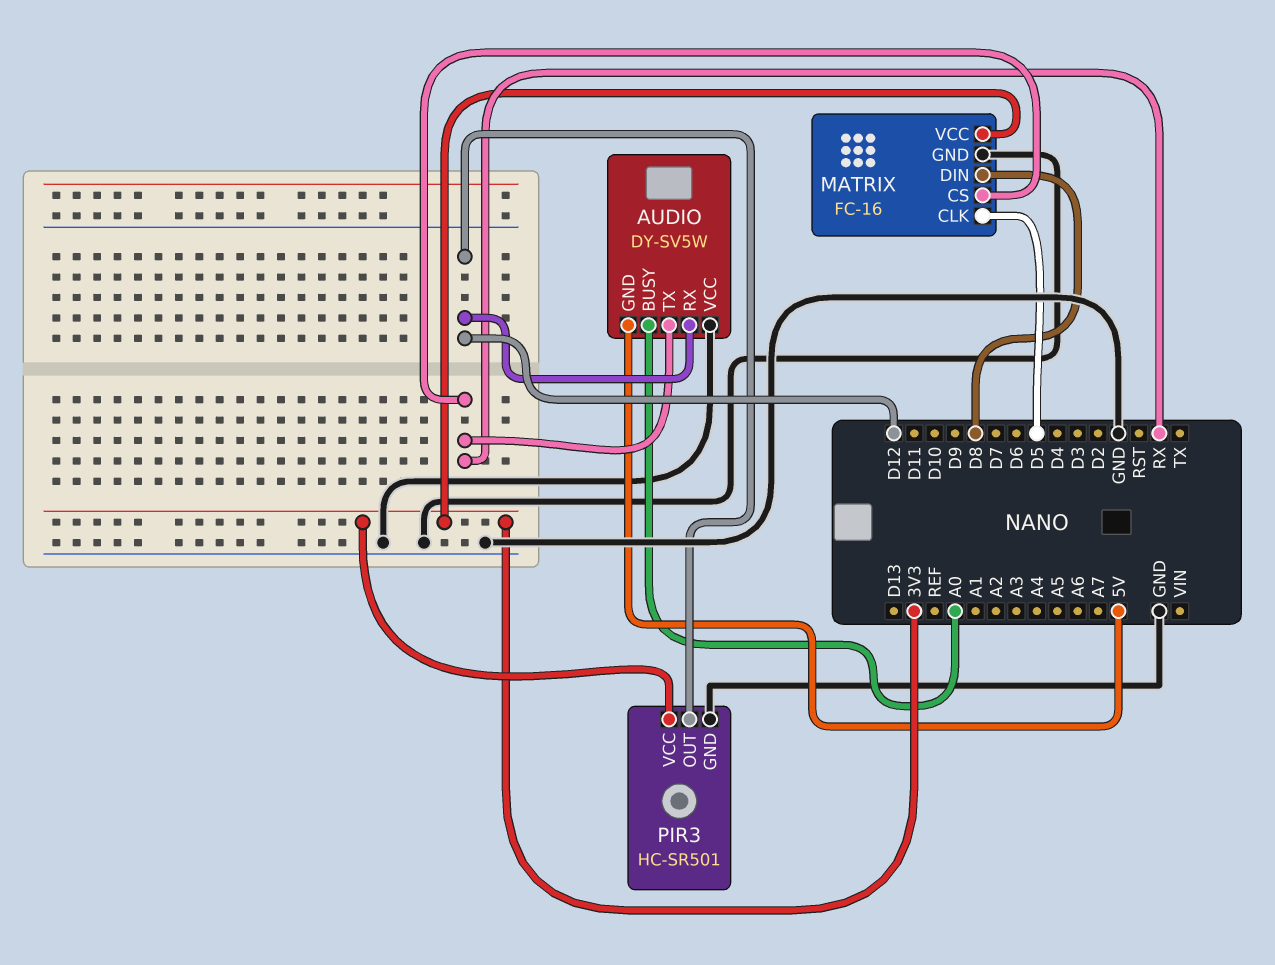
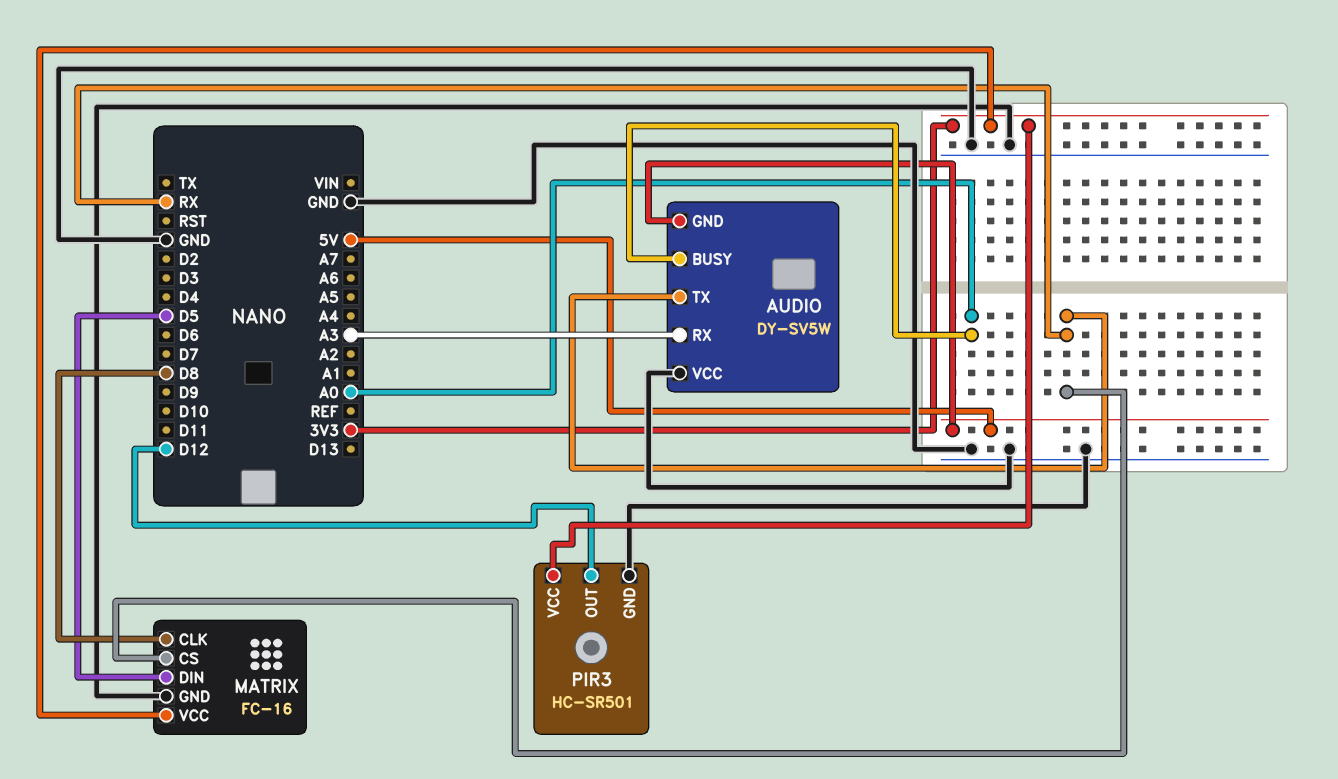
AUDIO pin RX: D12 -> A3
MATRIX pin CLK: D5 -> D8
MATRIX pin DIN: D8 -> D5

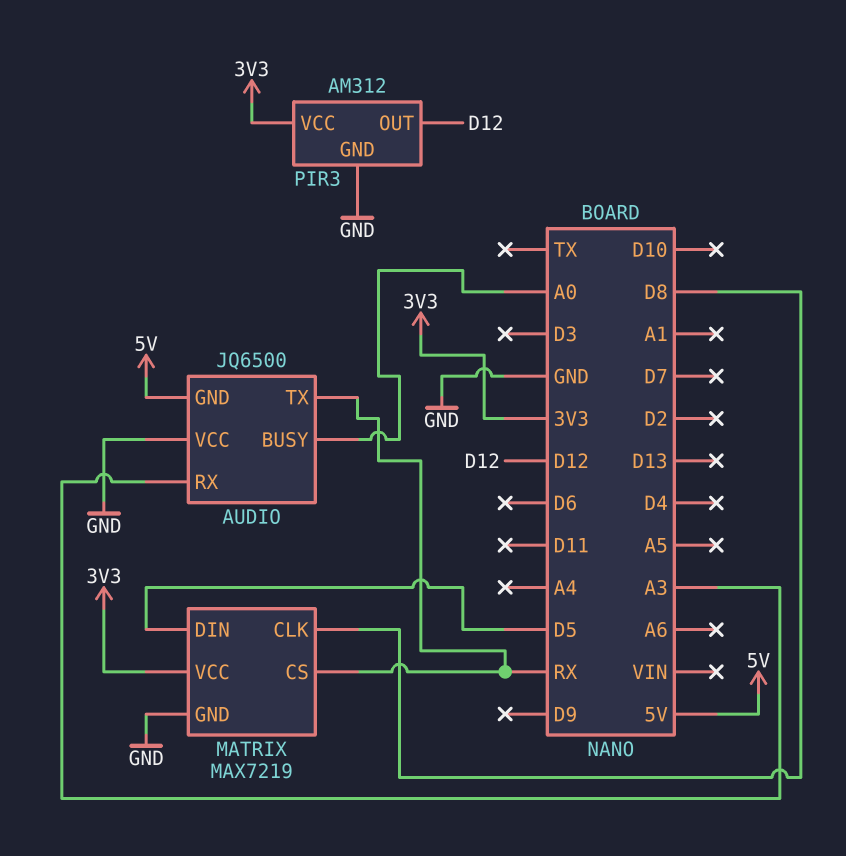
AUDIO: DY-SV5W -> JQ6500
MATRIX: FC-16 -> MAX7219
PIR3: HC-SR501 -> AM312

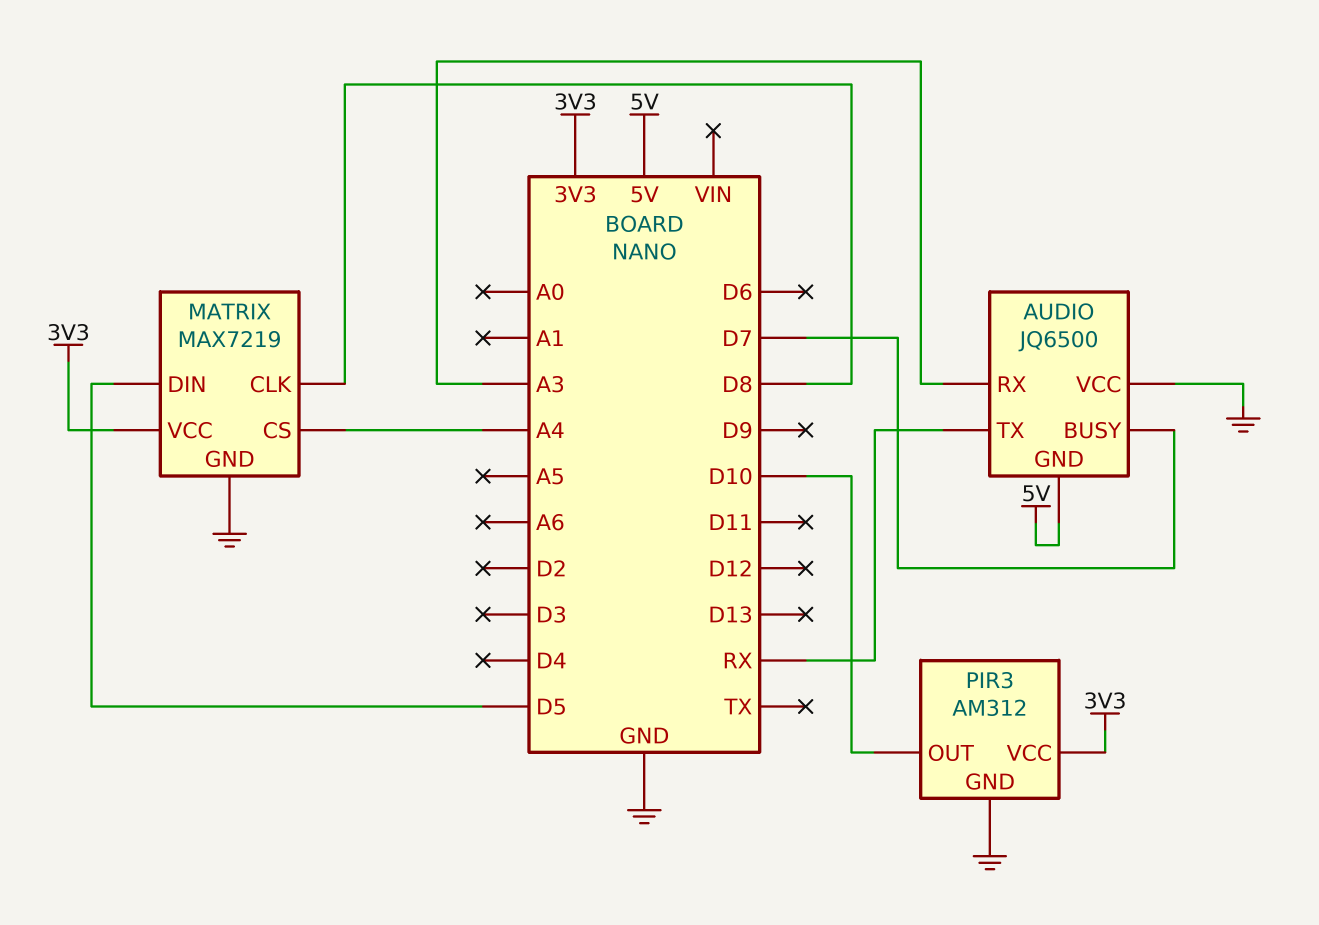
AUDIO pin BUSY: A0 -> D7
MATRIX pin CS: RX -> A4
PIR3 pin OUT: D12 -> D10

